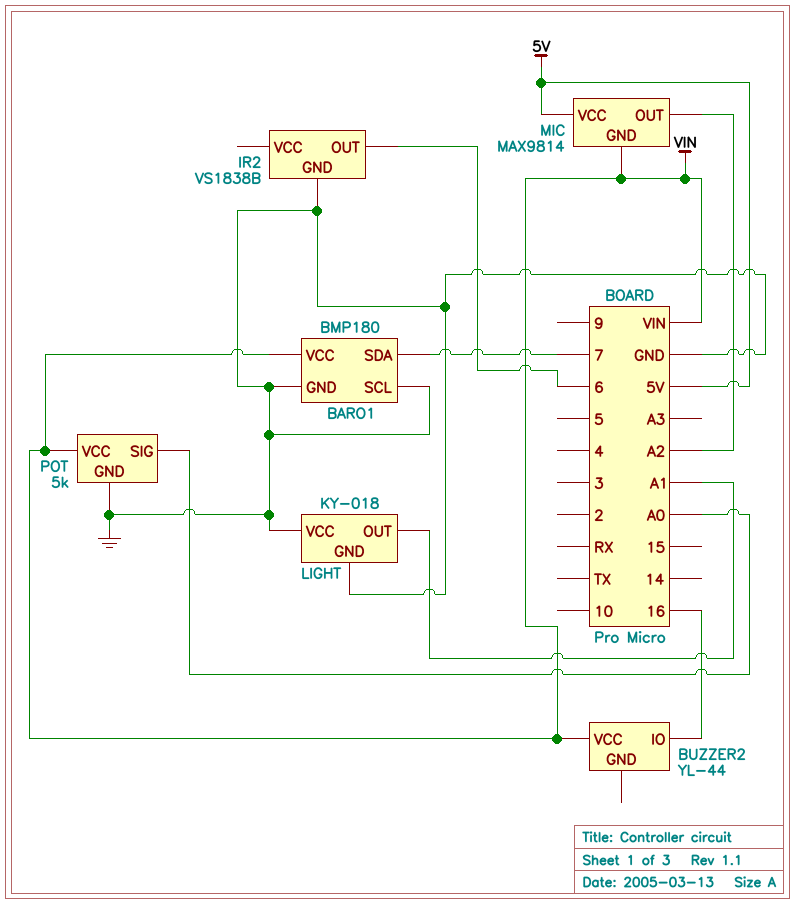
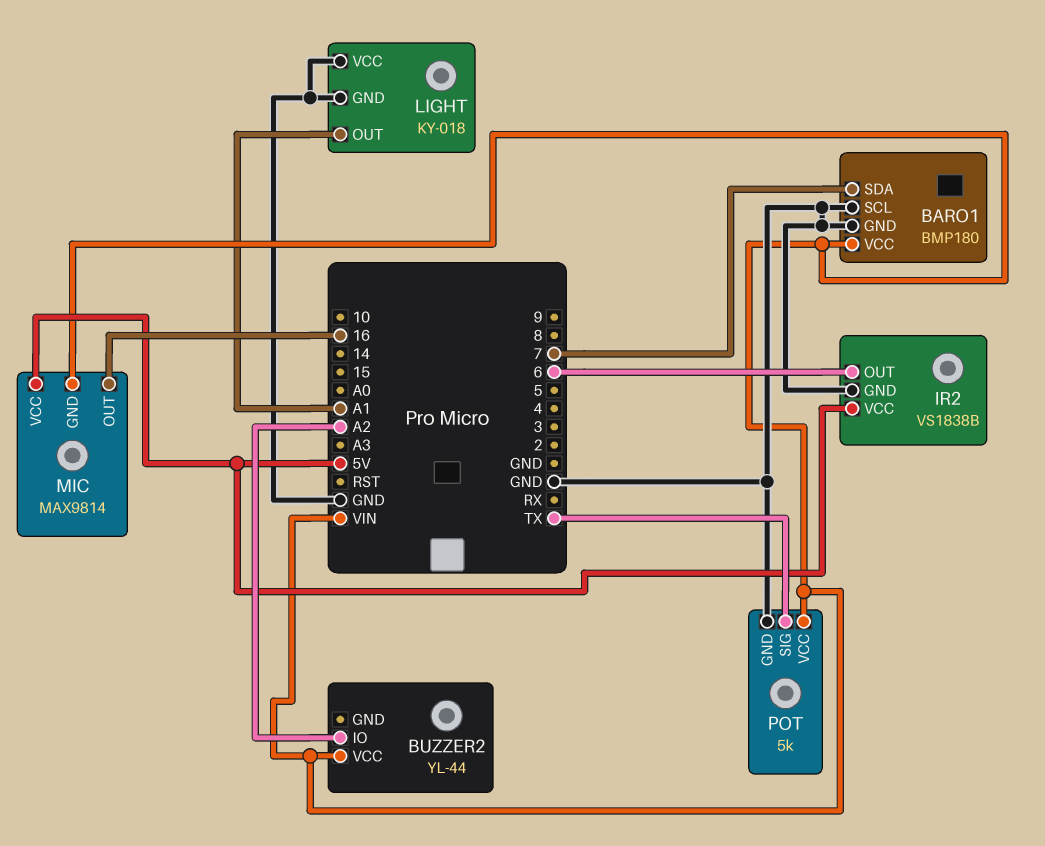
BUZZER2 pin IO: 16 -> A2
IR2 pin VCC: none -> 5V
MIC pin OUT: A2 -> 16
POT pin SIG: A0 -> TX

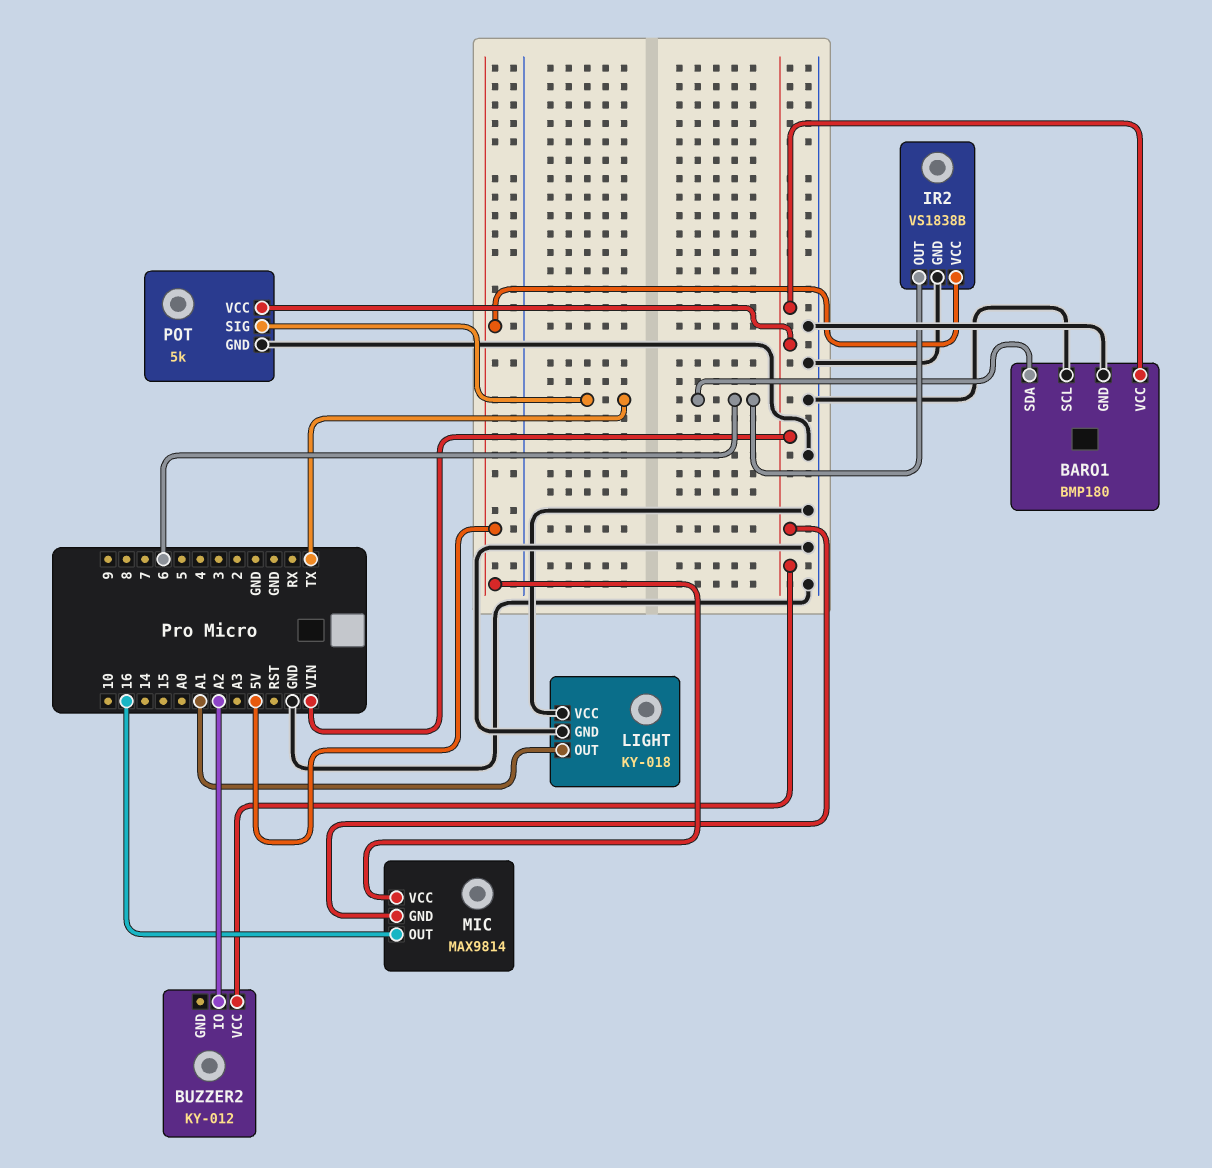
BARO1 pin SDA: 7 -> 6
BUZZER2: YL-44 -> KY-012

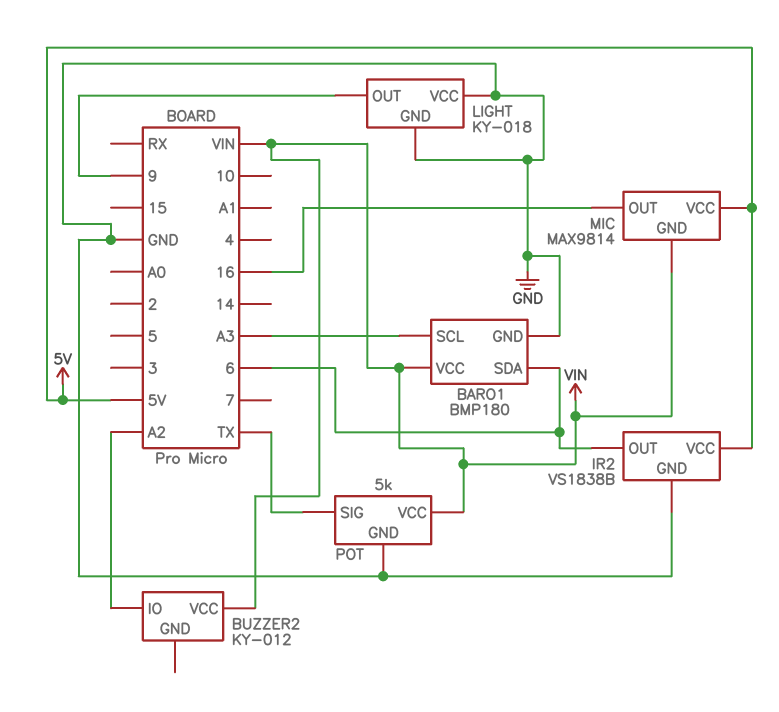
BARO1 pin SCL: GND -> A3
LIGHT pin OUT: A1 -> 9

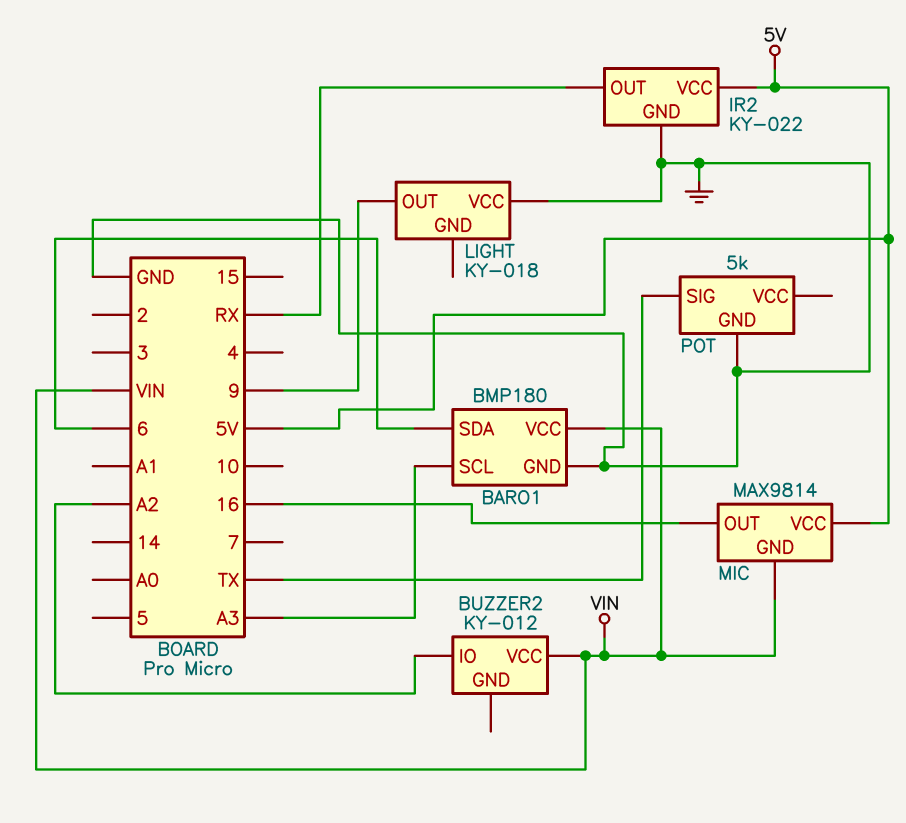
IR2: VS1838B -> KY-022
IR2 pin OUT: 6 -> RX
LIGHT pin GND: GND -> none
POT pin VCC: VIN -> none

